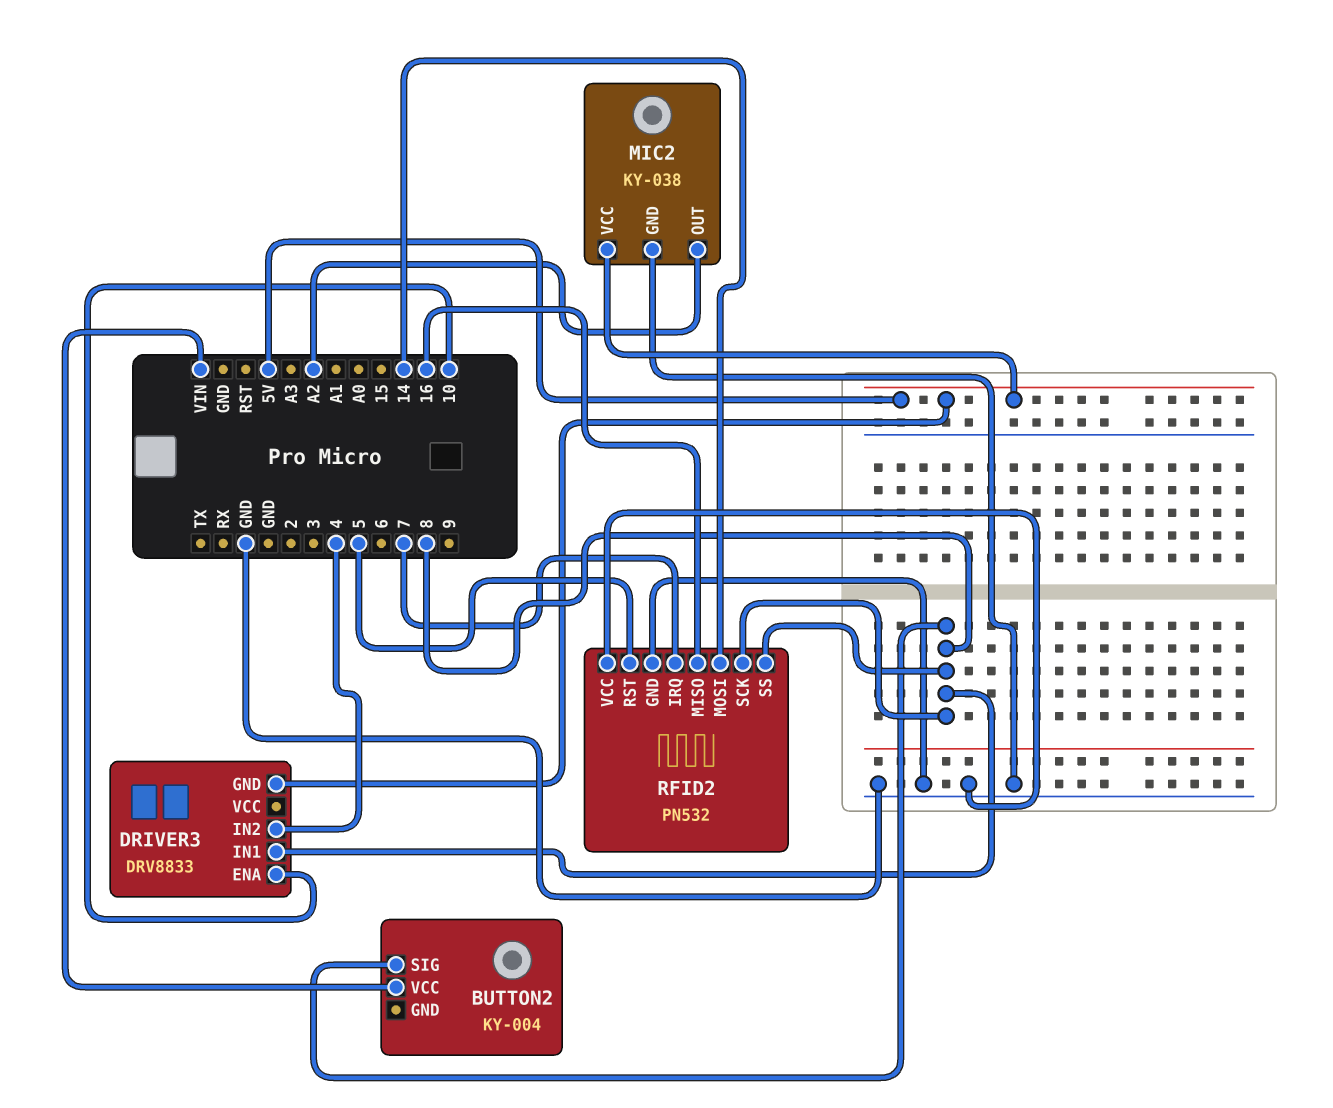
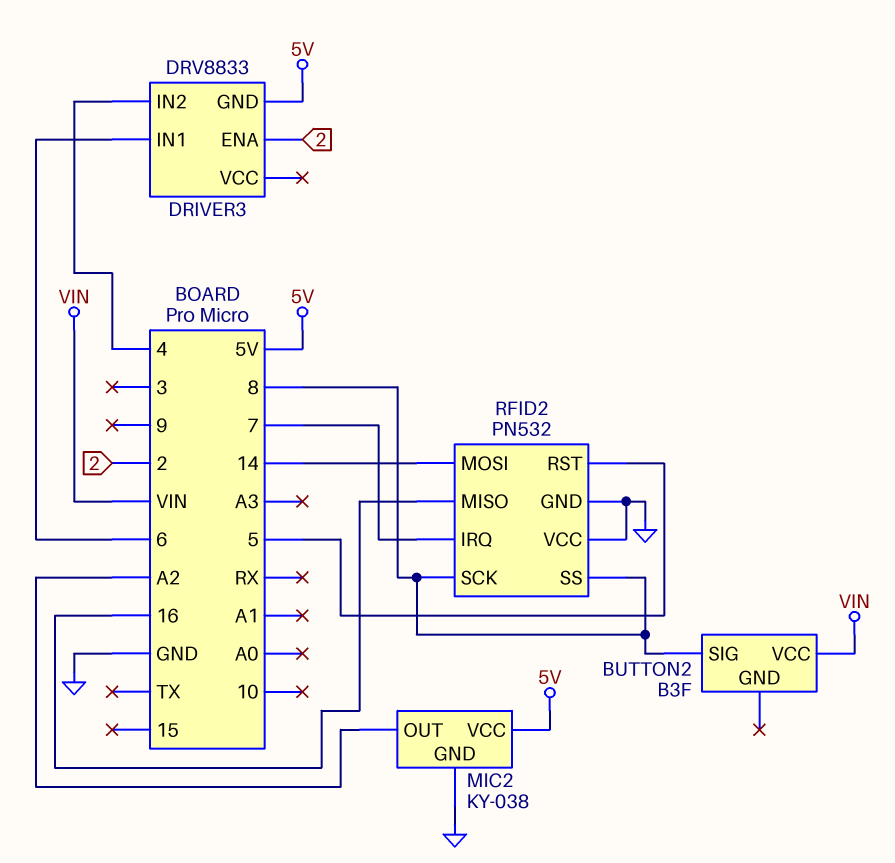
BUTTON2: KY-004 -> B3F
DRIVER3 pin ENA: 10 -> 2
DRIVER3 pin IN1: 8 -> 6

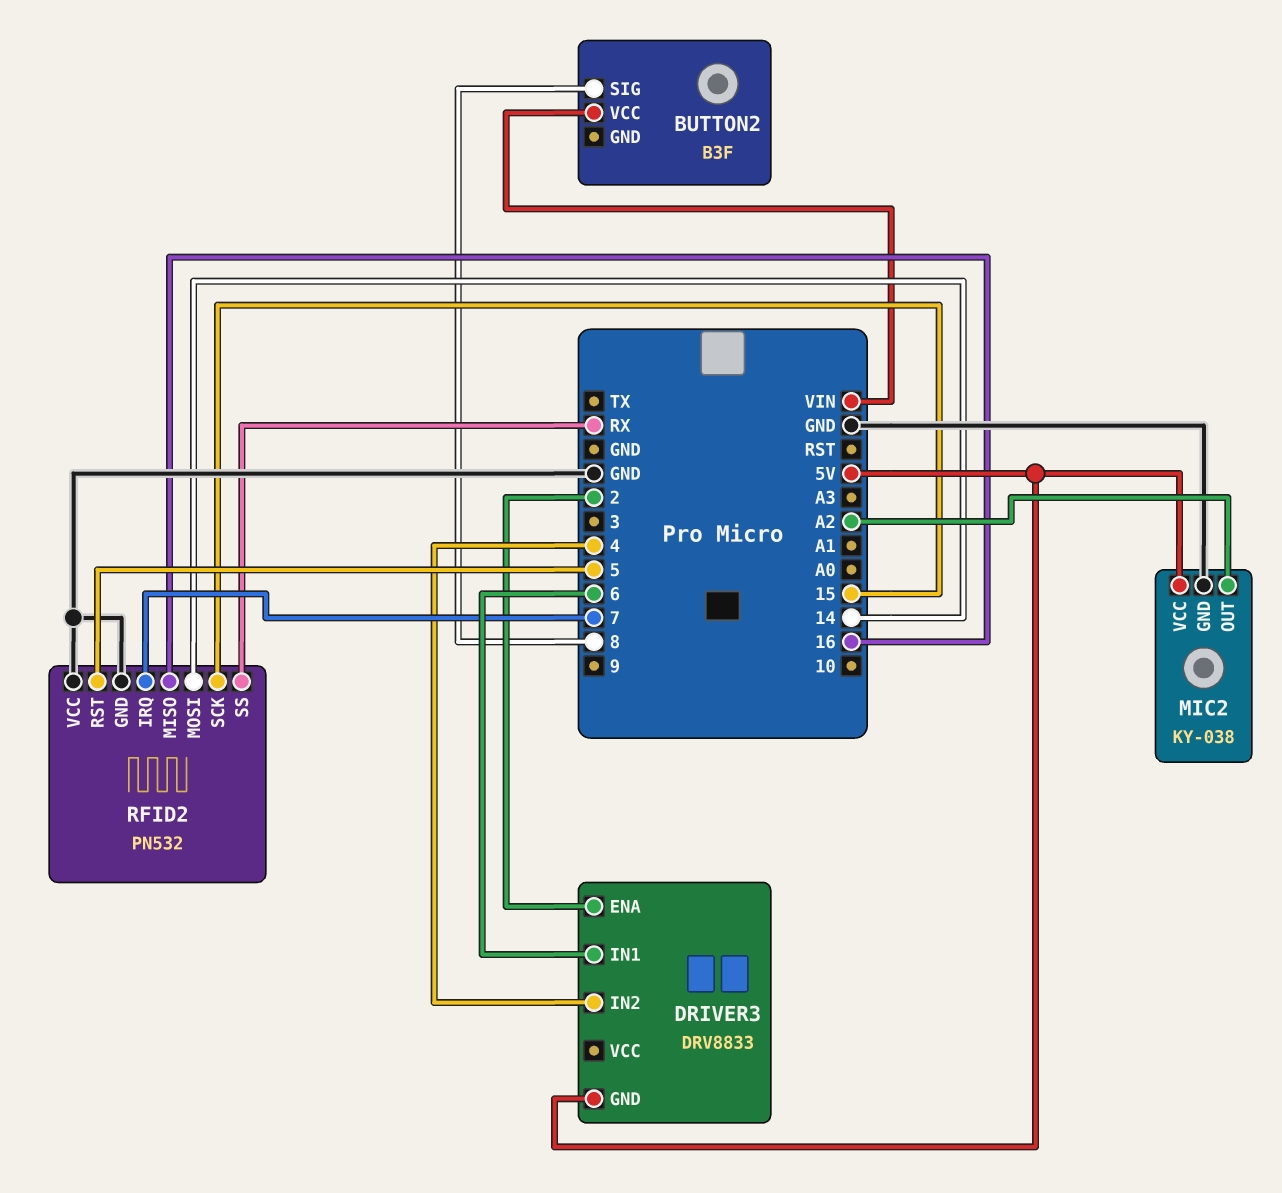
RFID2 pin SCK: 8 -> 15
RFID2 pin SS: 8 -> RX

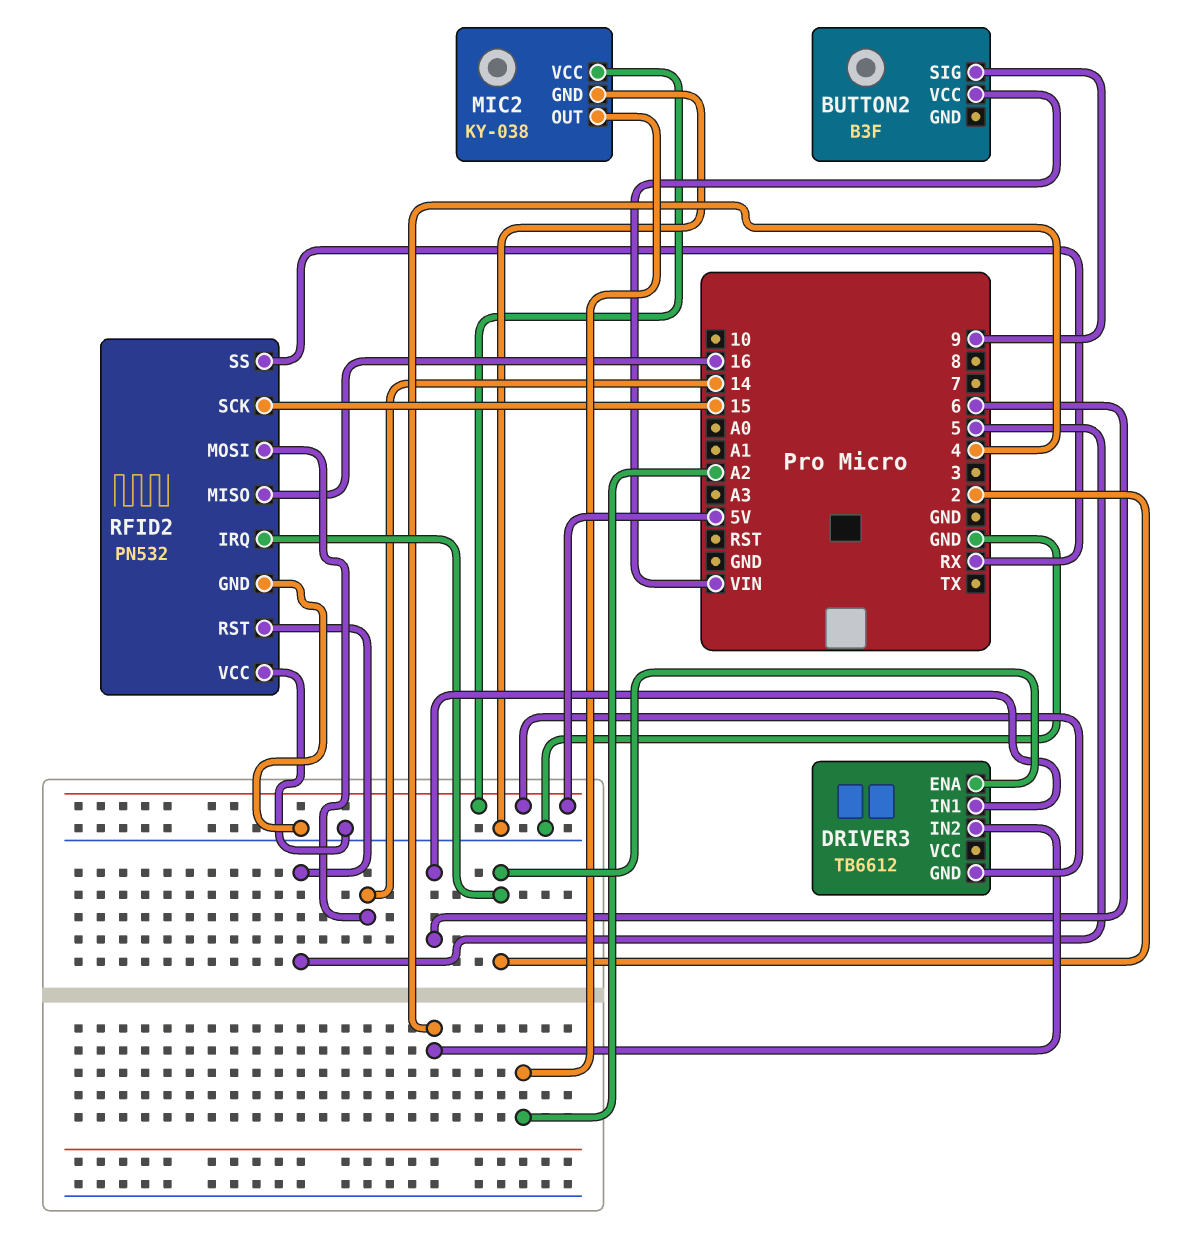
BUTTON2 pin SIG: 8 -> 9
DRIVER3: DRV8833 -> TB6612
RFID2 pin IRQ: 7 -> 2

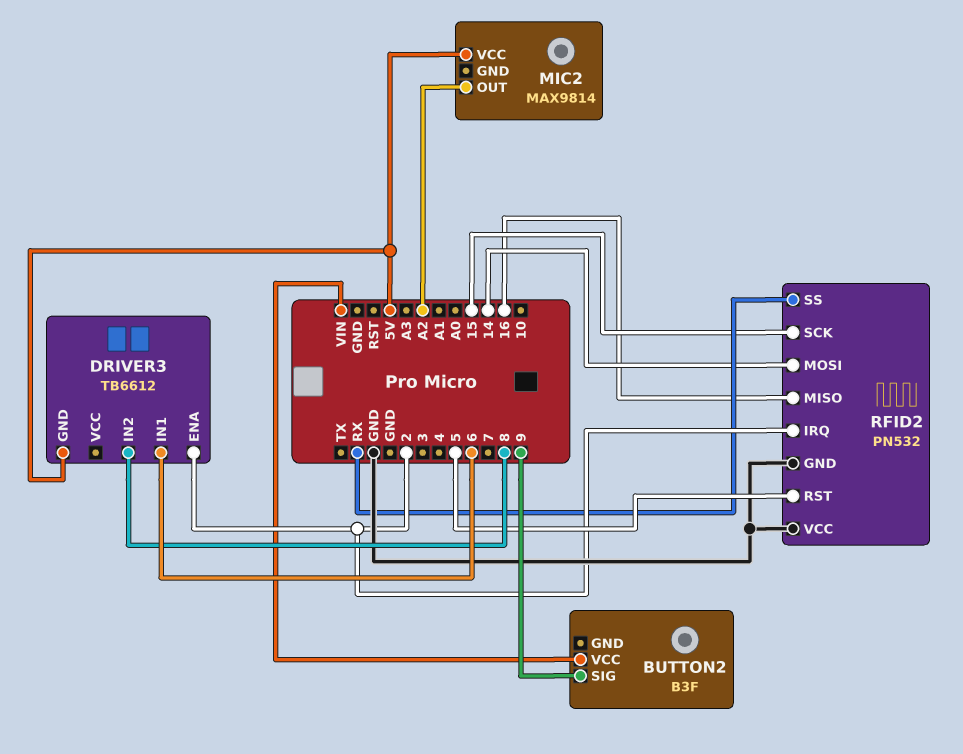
DRIVER3 pin IN2: 4 -> 8
MIC2: KY-038 -> MAX9814
MIC2 pin GND: GND -> none

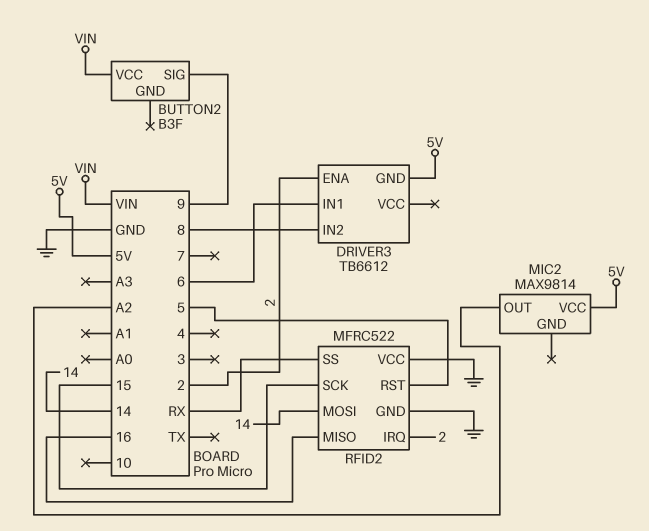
RFID2: PN532 -> MFRC522

